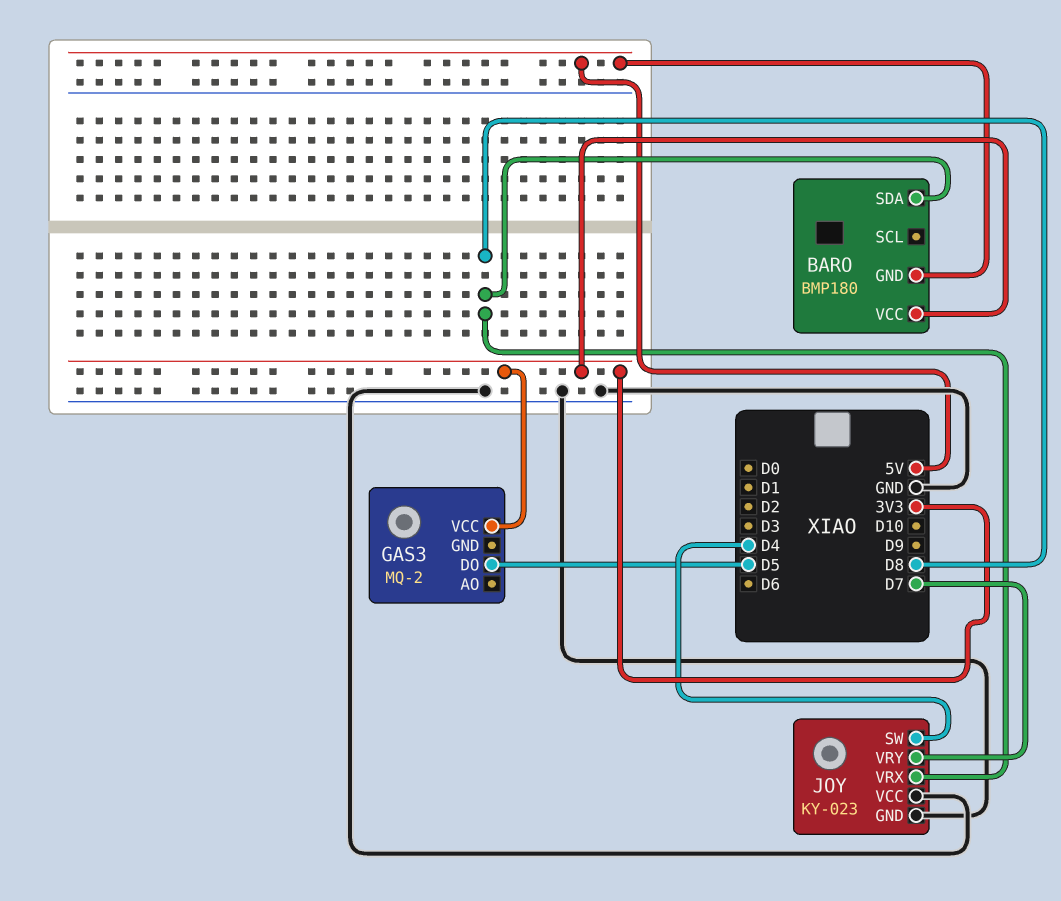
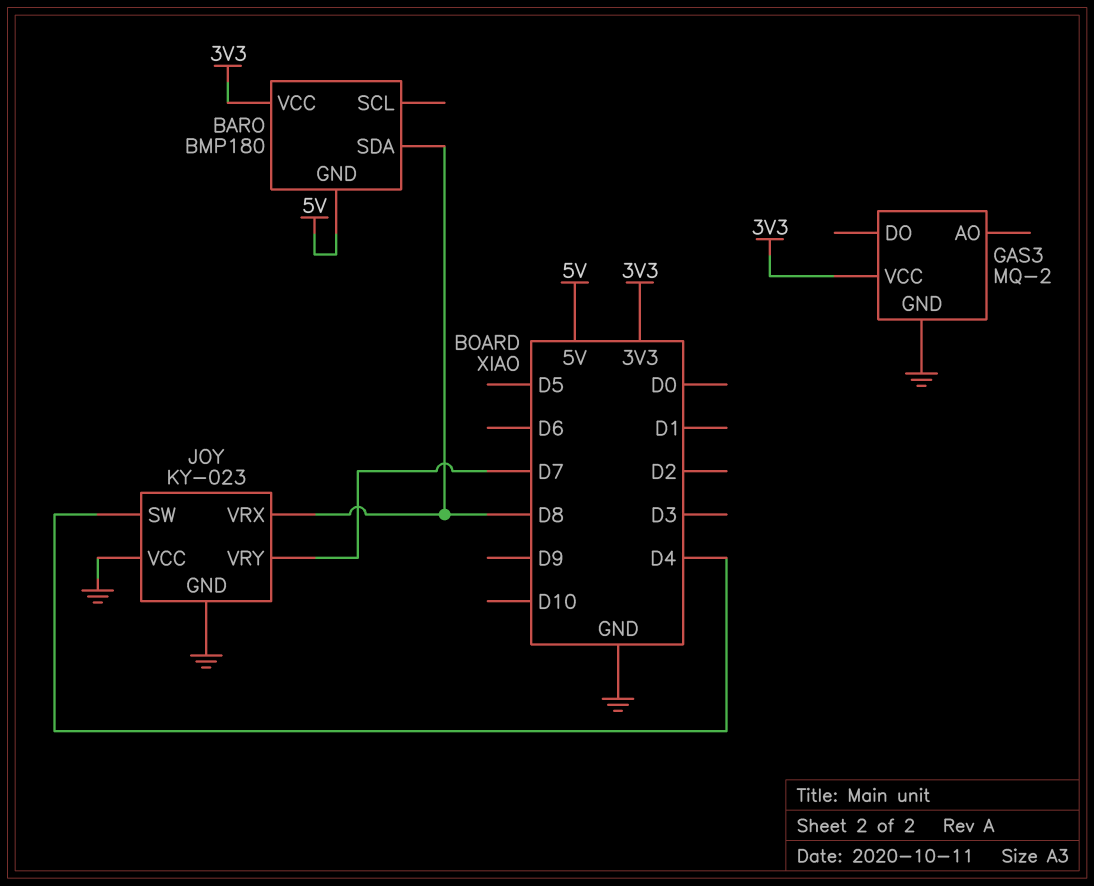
GAS3 pin DO: D5 -> none
GAS3 pin GND: none -> GND

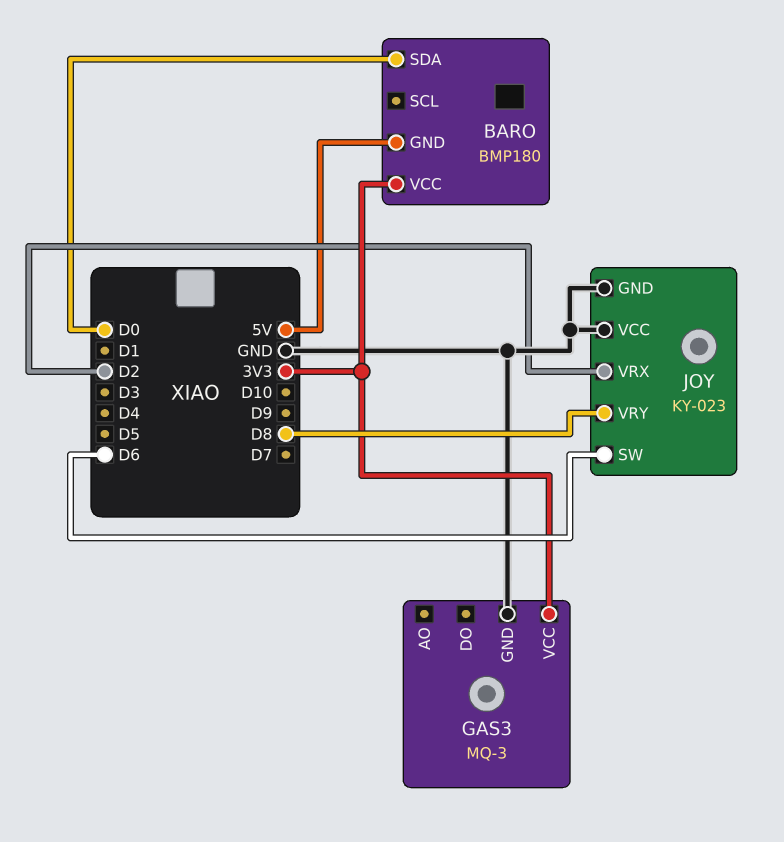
BARO pin SDA: D8 -> D0
GAS3: MQ-2 -> MQ-3
JOY pin SW: D4 -> D6
JOY pin VRX: D8 -> D2
JOY pin VRY: D7 -> D8

